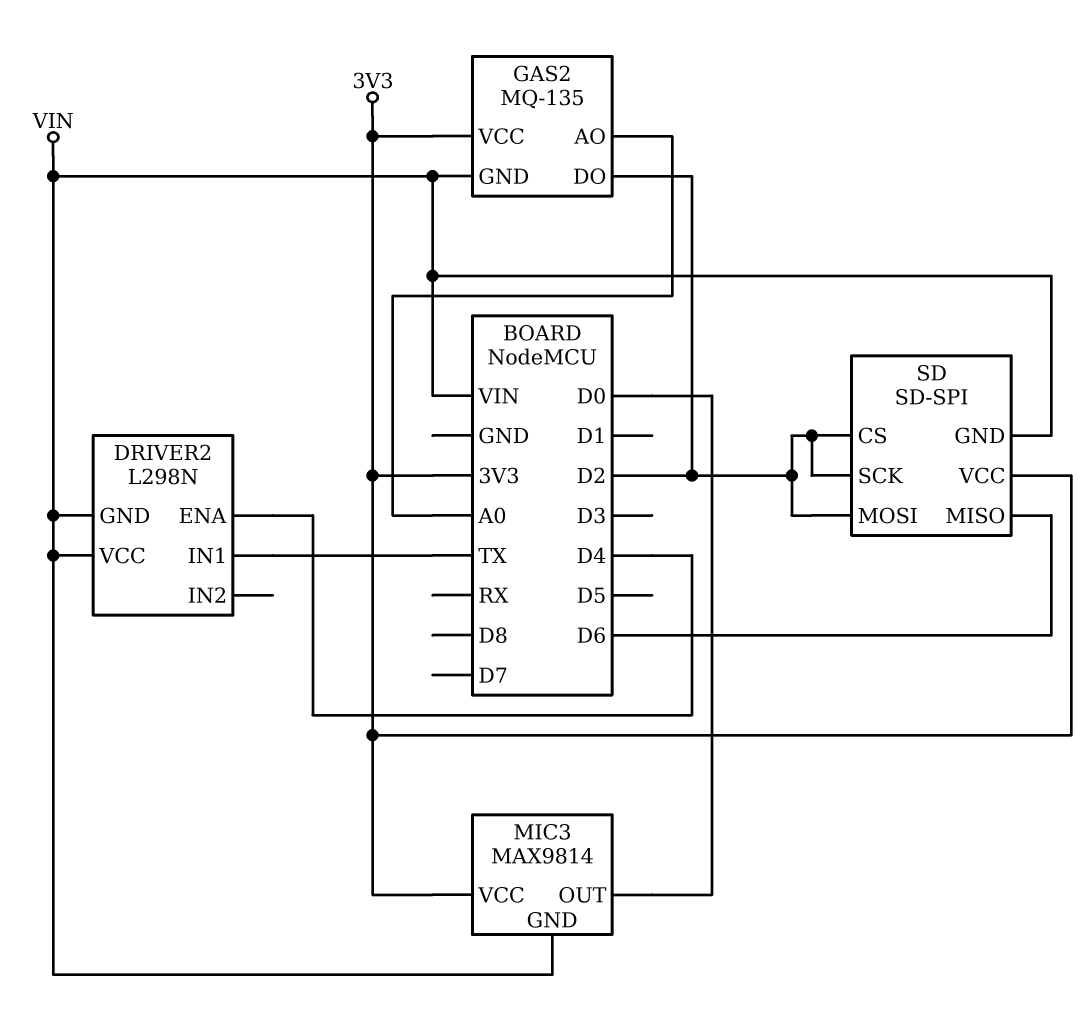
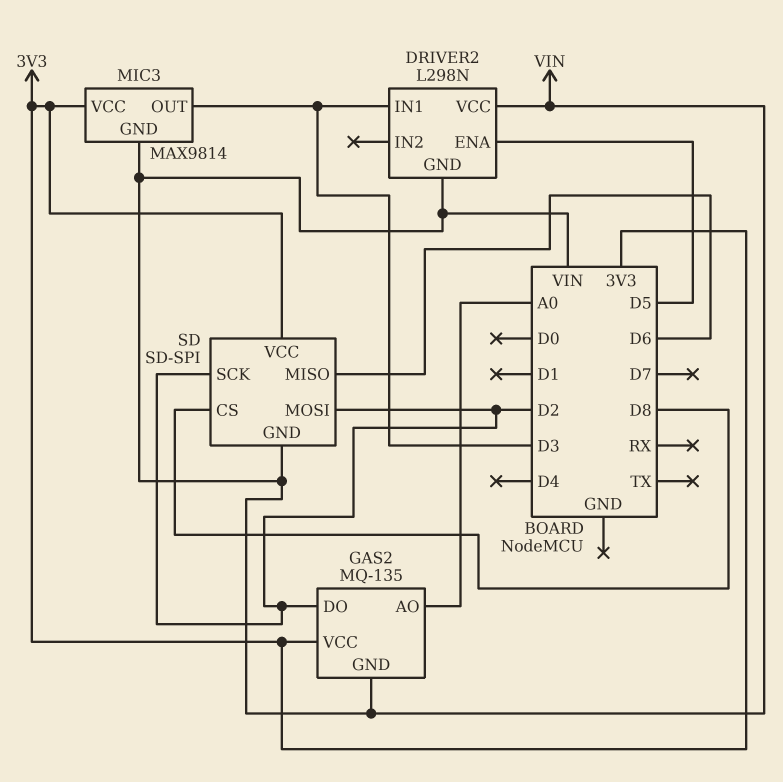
DRIVER2 pin ENA: D4 -> D5
DRIVER2 pin IN1: TX -> D3
MIC3 pin OUT: D0 -> D3
SD pin CS: D2 -> D8

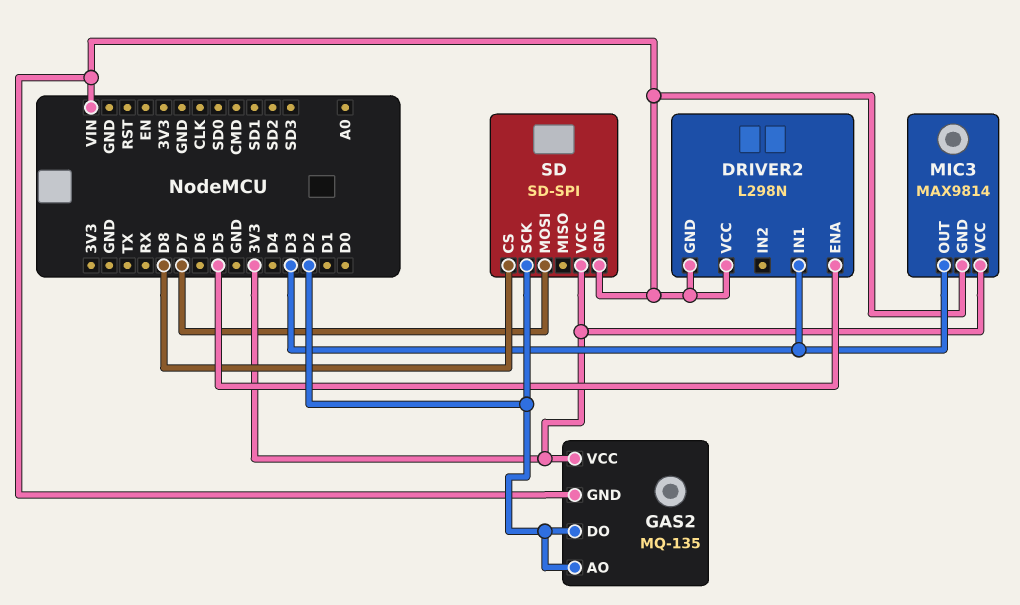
GAS2 pin AO: A0 -> D2
SD pin MISO: D6 -> none
SD pin MOSI: D2 -> D7

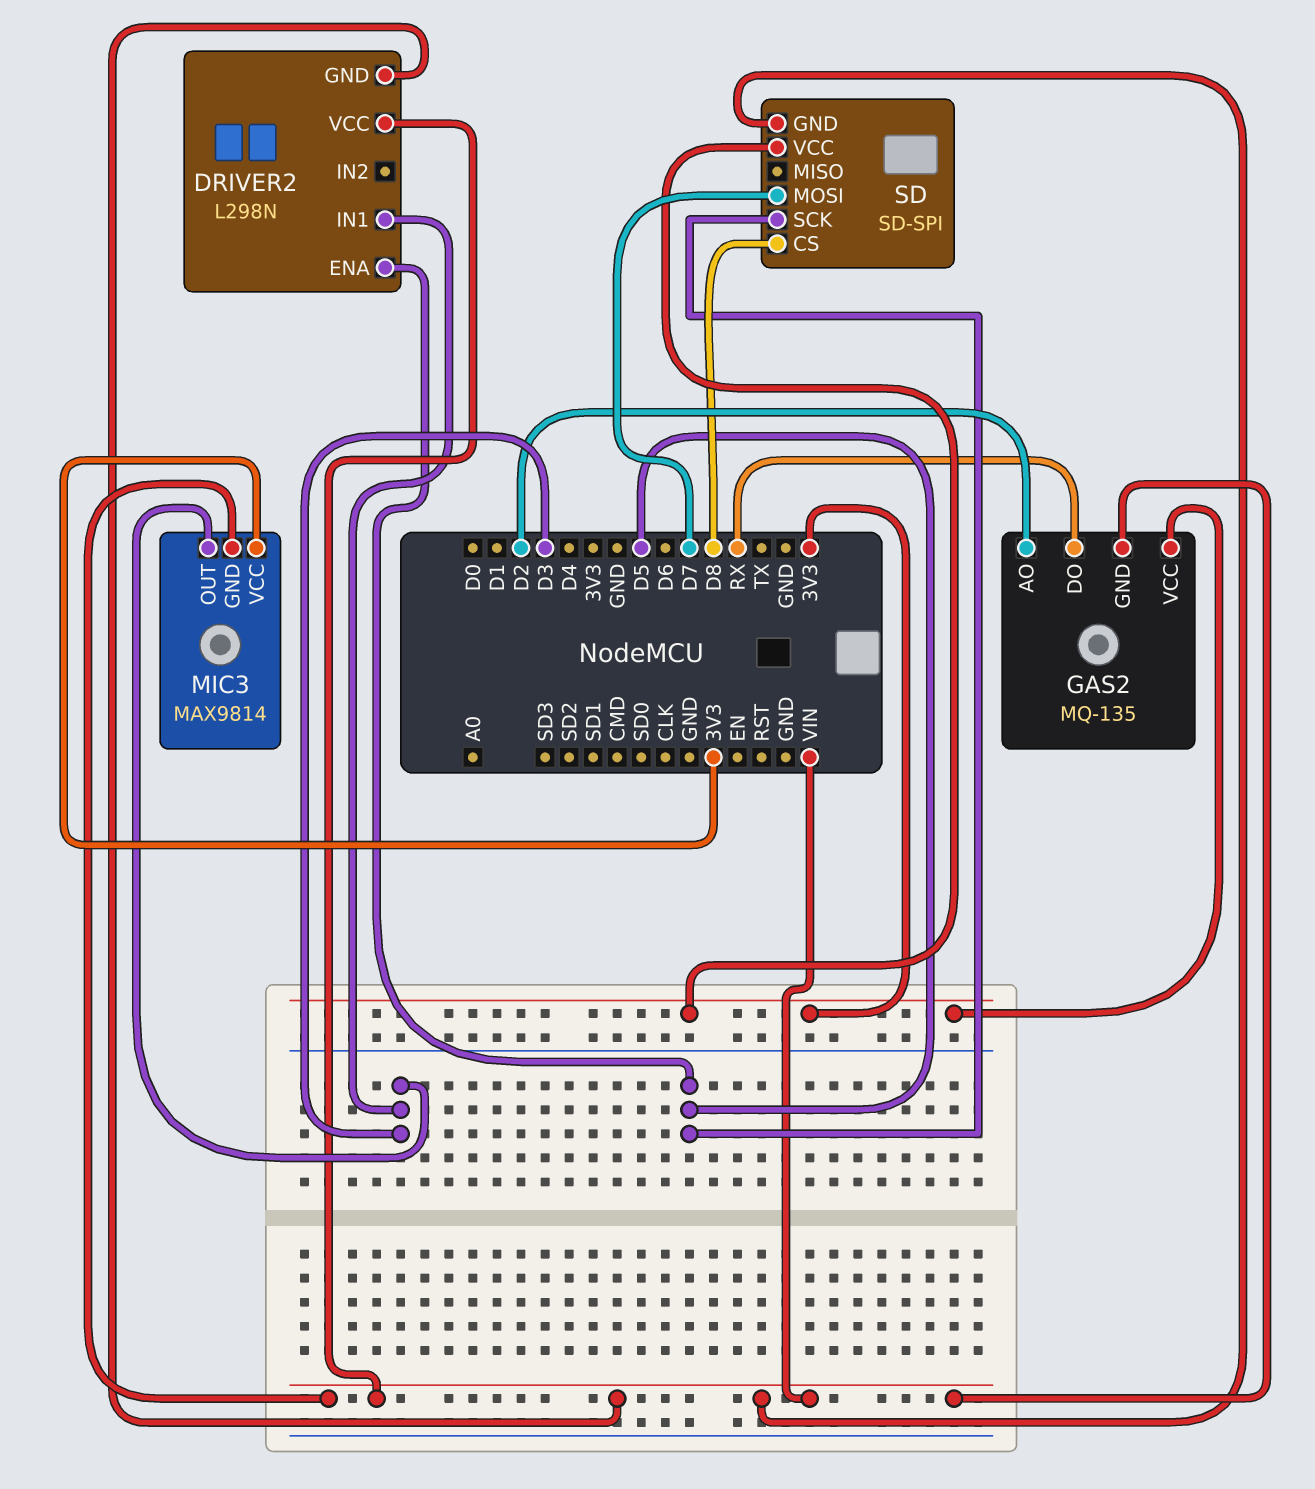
GAS2 pin DO: D2 -> RX
SD pin SCK: D2 -> D5

